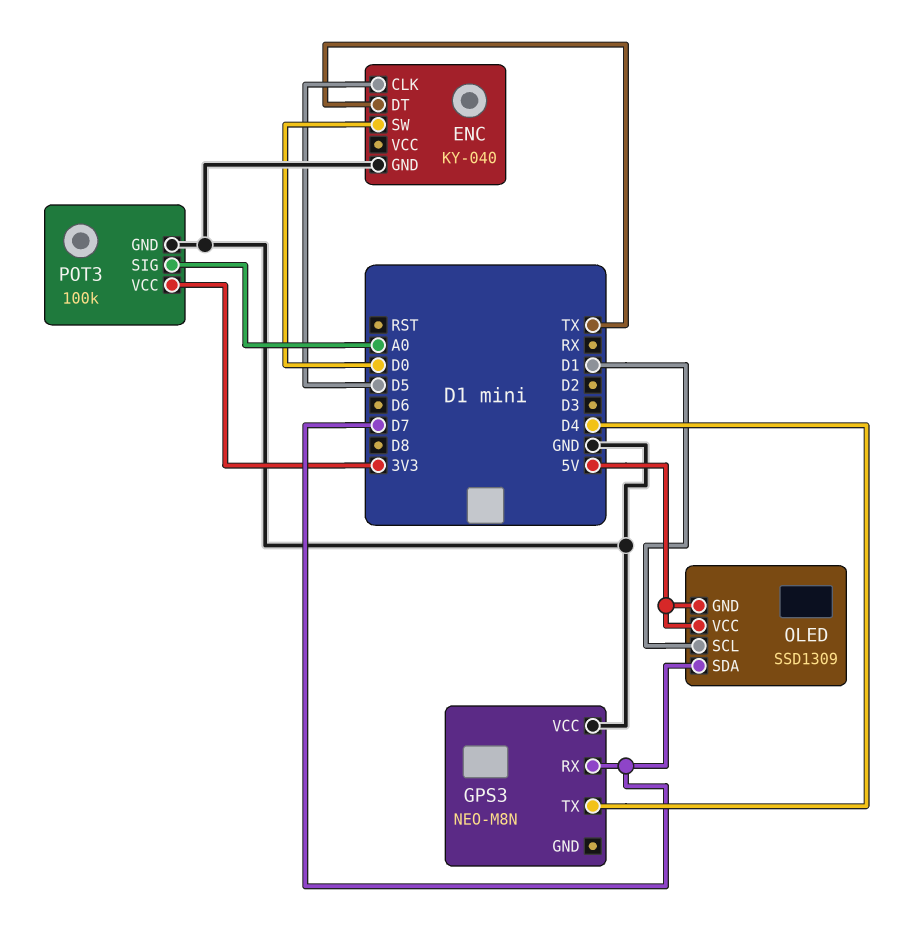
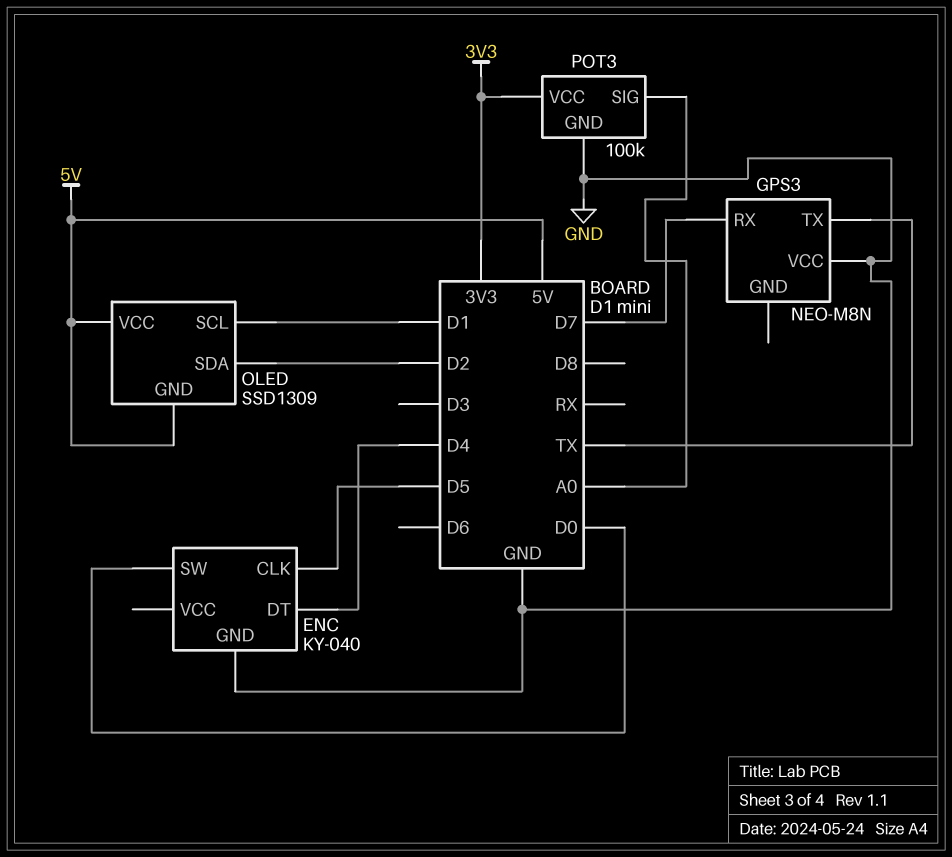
ENC pin DT: TX -> D4
GPS3 pin TX: D4 -> TX
OLED pin SDA: D7 -> D2

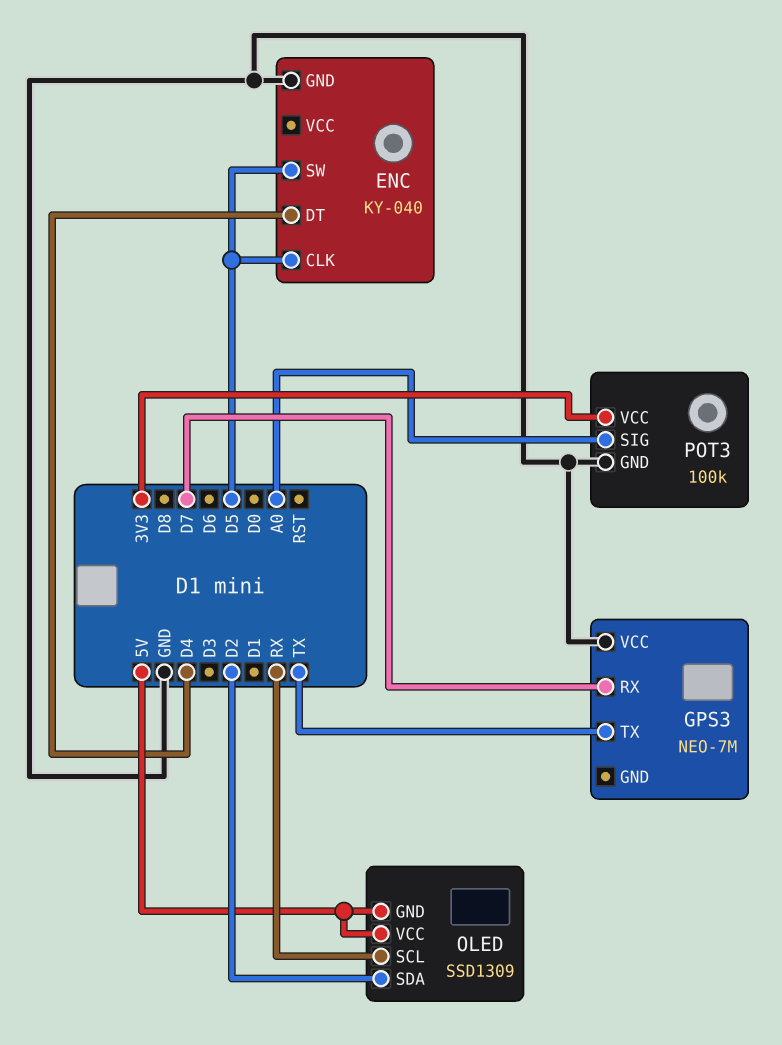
ENC pin SW: D0 -> D5
GPS3: NEO-M8N -> NEO-7M
OLED pin SCL: D1 -> RX

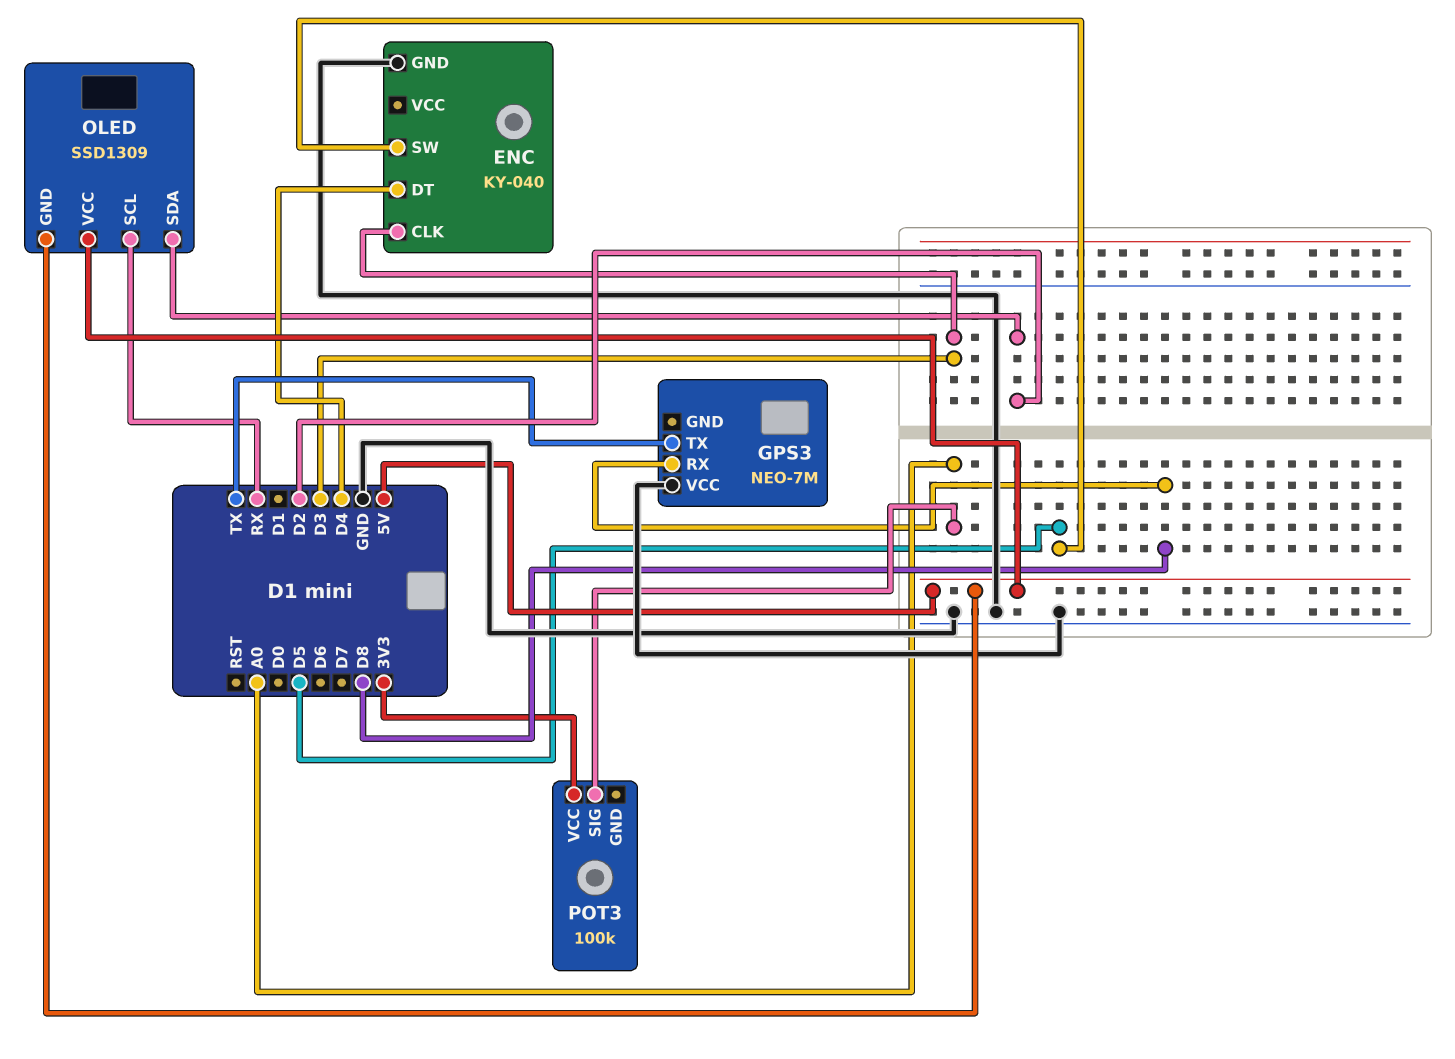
ENC pin CLK: D5 -> D3
GPS3 pin RX: D7 -> D8
POT3 pin GND: GND -> none

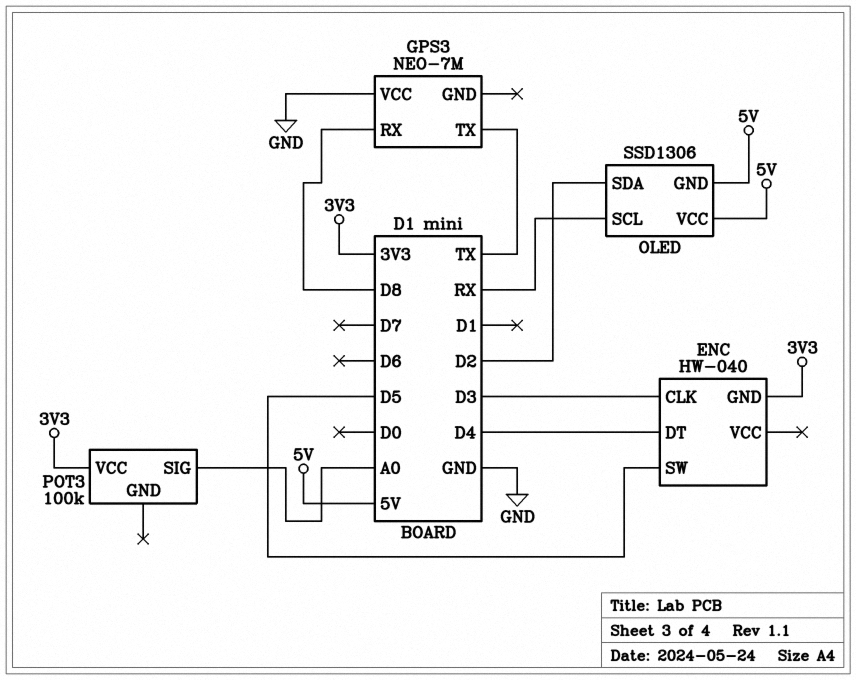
ENC: KY-040 -> HW-040
ENC pin GND: GND -> 3V3
OLED: SSD1309 -> SSD1306

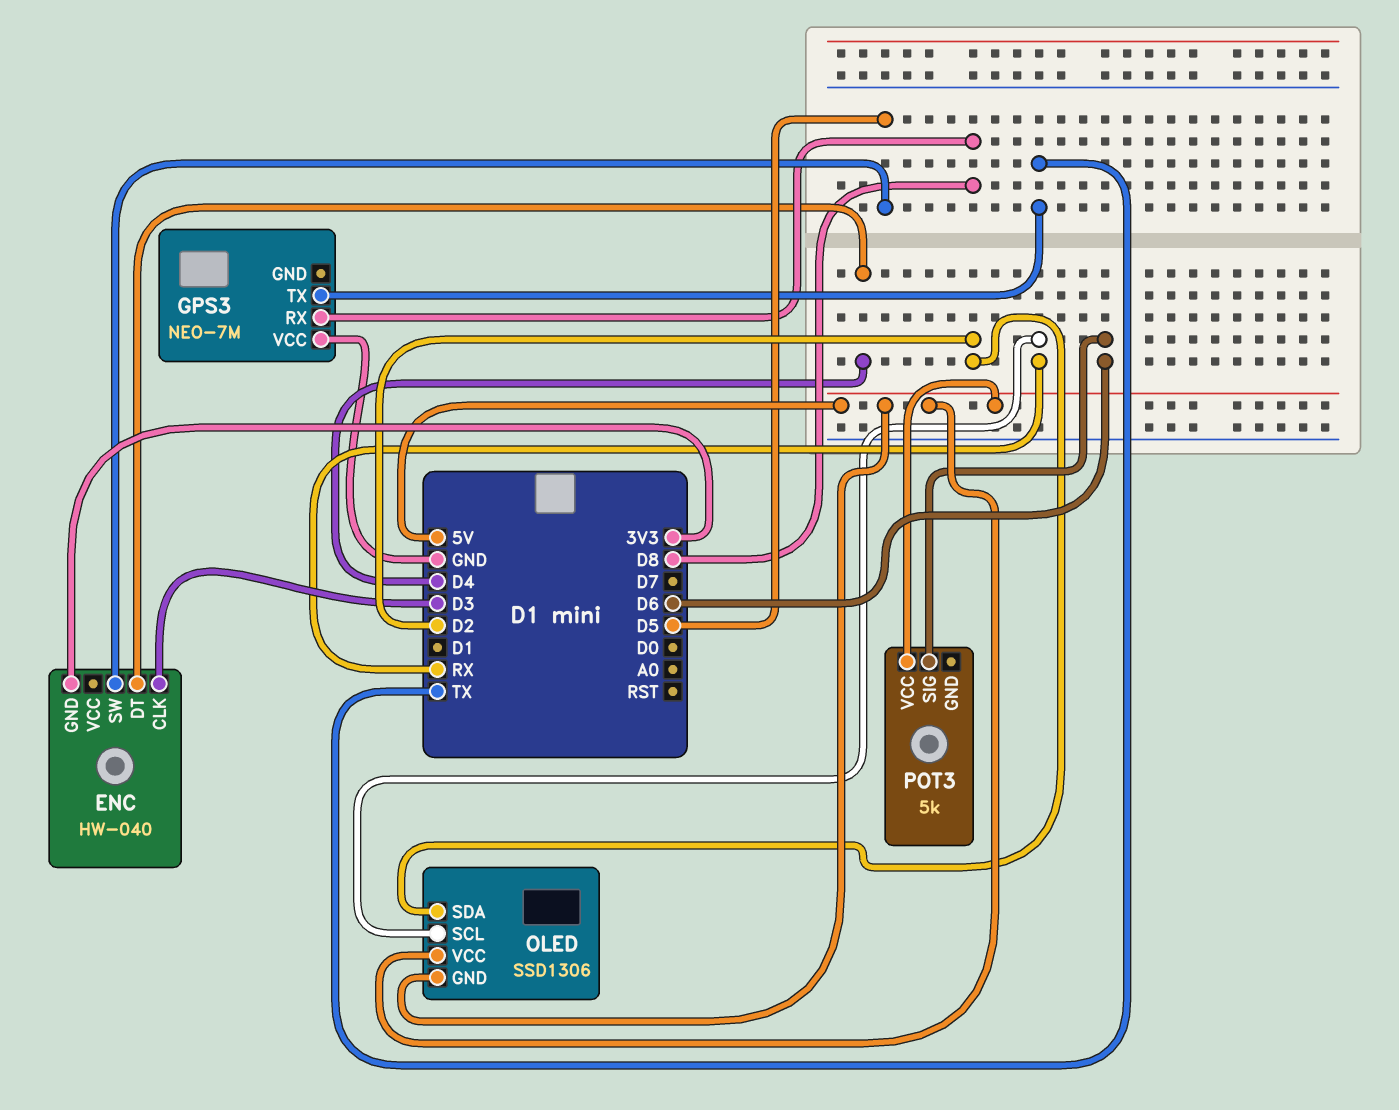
POT3: 100k -> 5k
POT3 pin SIG: A0 -> D6
POT3 pin VCC: 3V3 -> 5V

